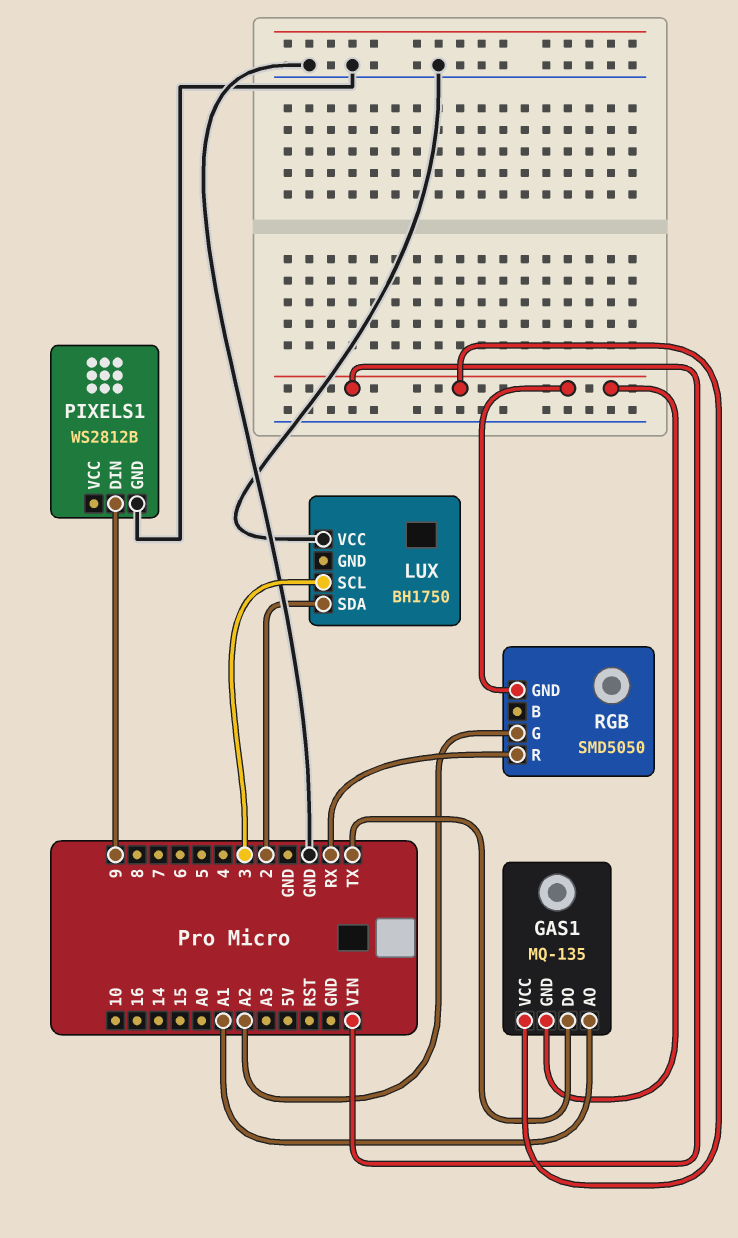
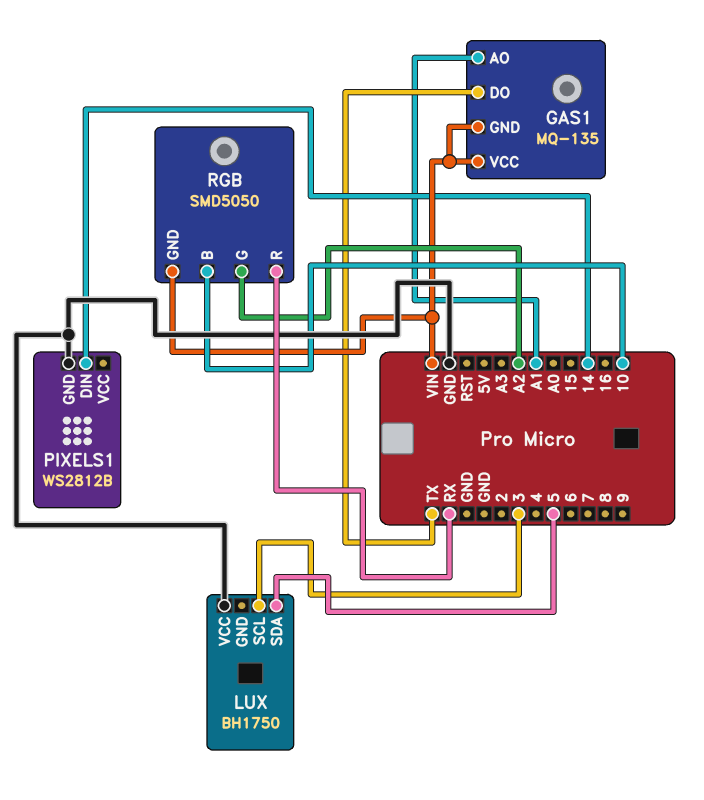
LUX pin SDA: 2 -> 5
PIXELS1 pin DIN: 9 -> 14
RGB pin B: none -> 10

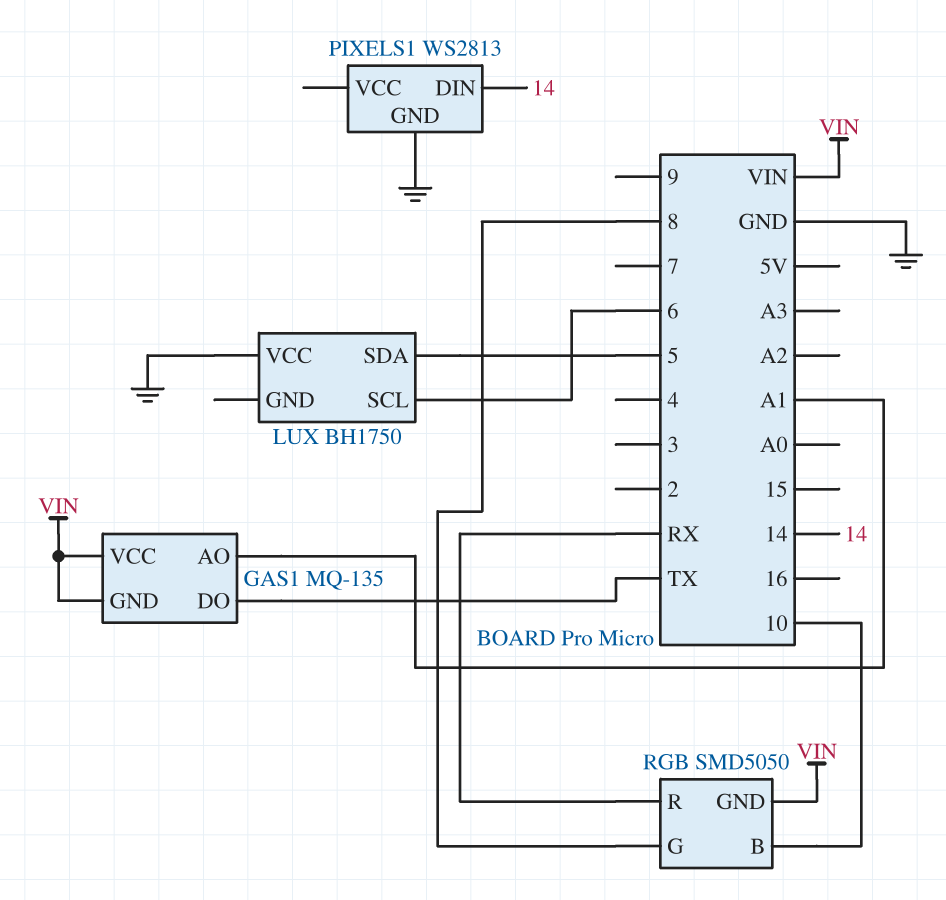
LUX pin SCL: 3 -> 6
PIXELS1: WS2812B -> WS2813
RGB pin G: A2 -> 8

